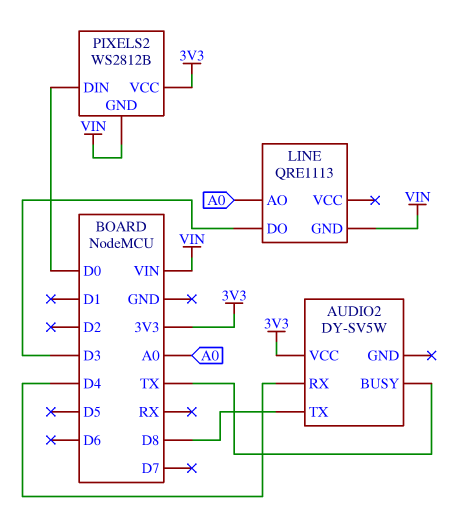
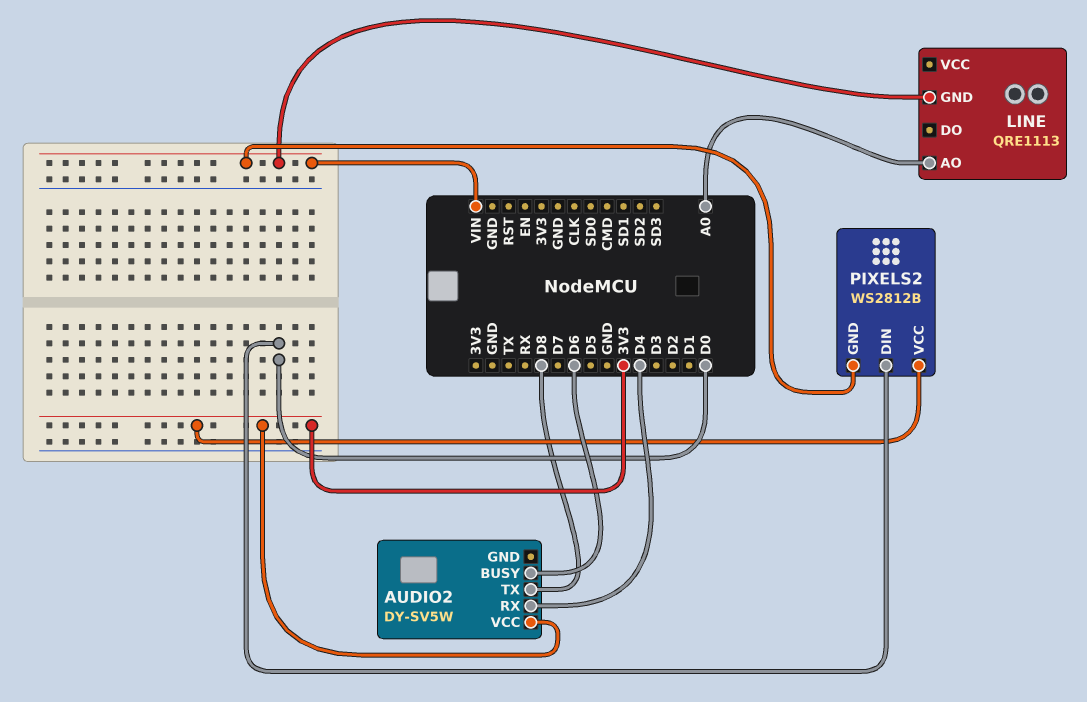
AUDIO2 pin BUSY: TX -> D6
LINE pin DO: D3 -> none

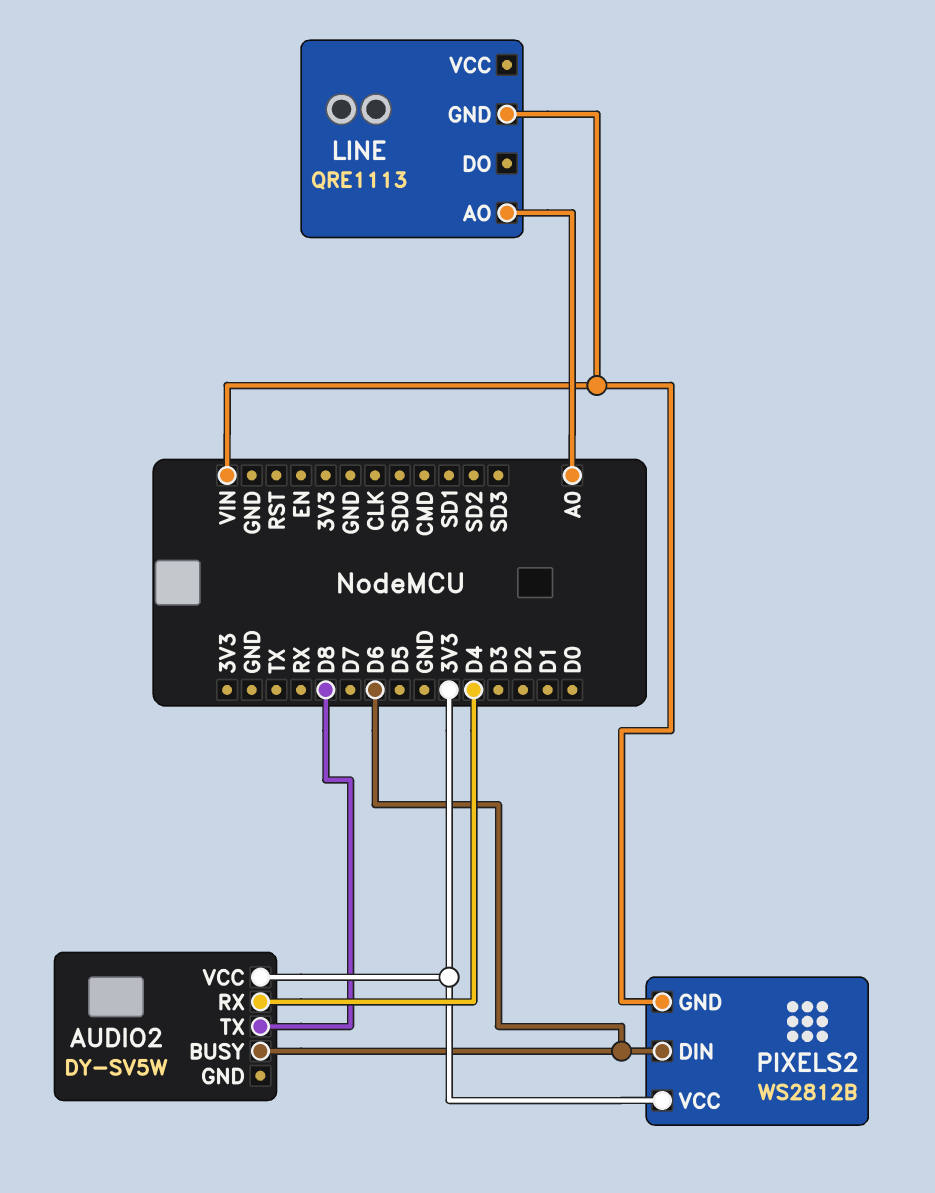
PIXELS2 pin DIN: D0 -> D6

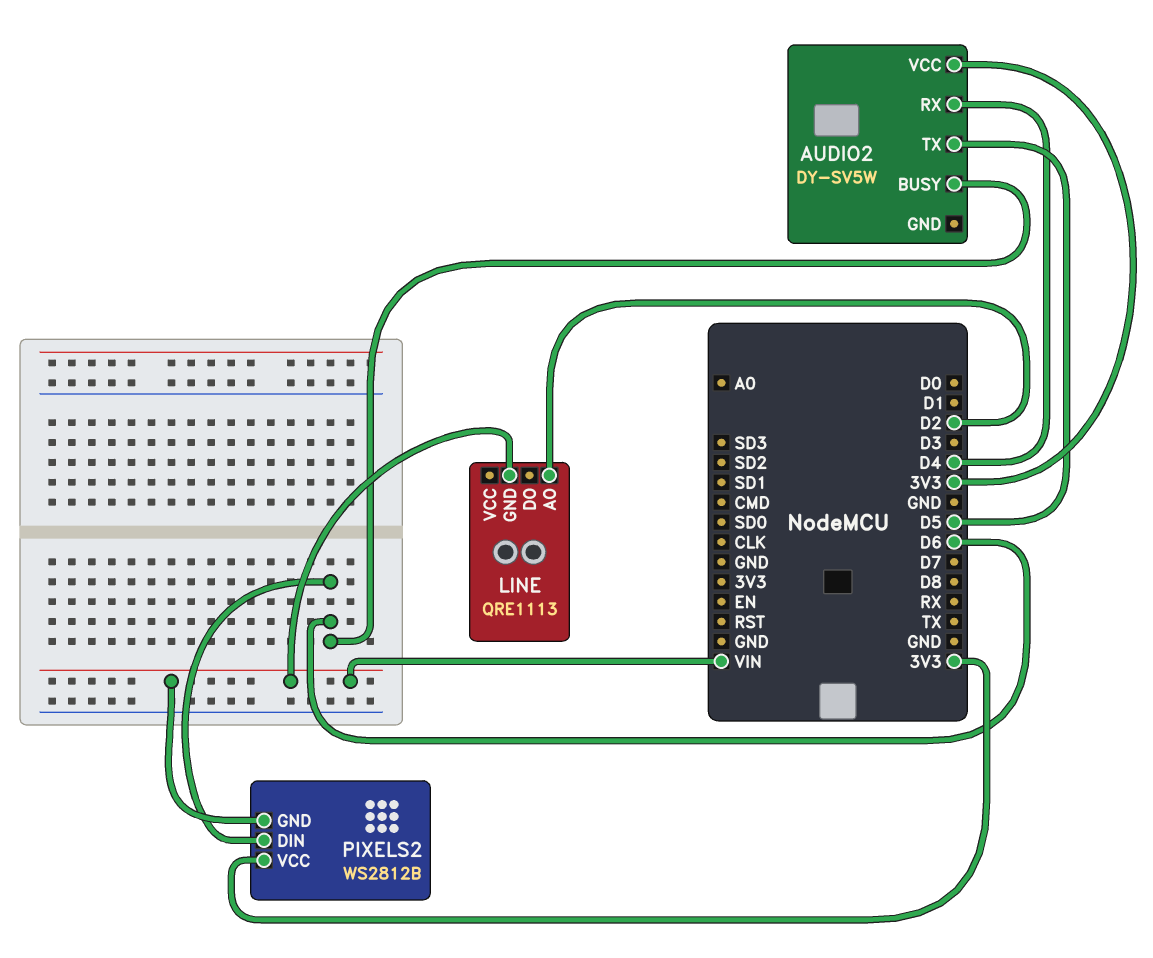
AUDIO2 pin TX: D8 -> D5
LINE pin AO: A0 -> D2

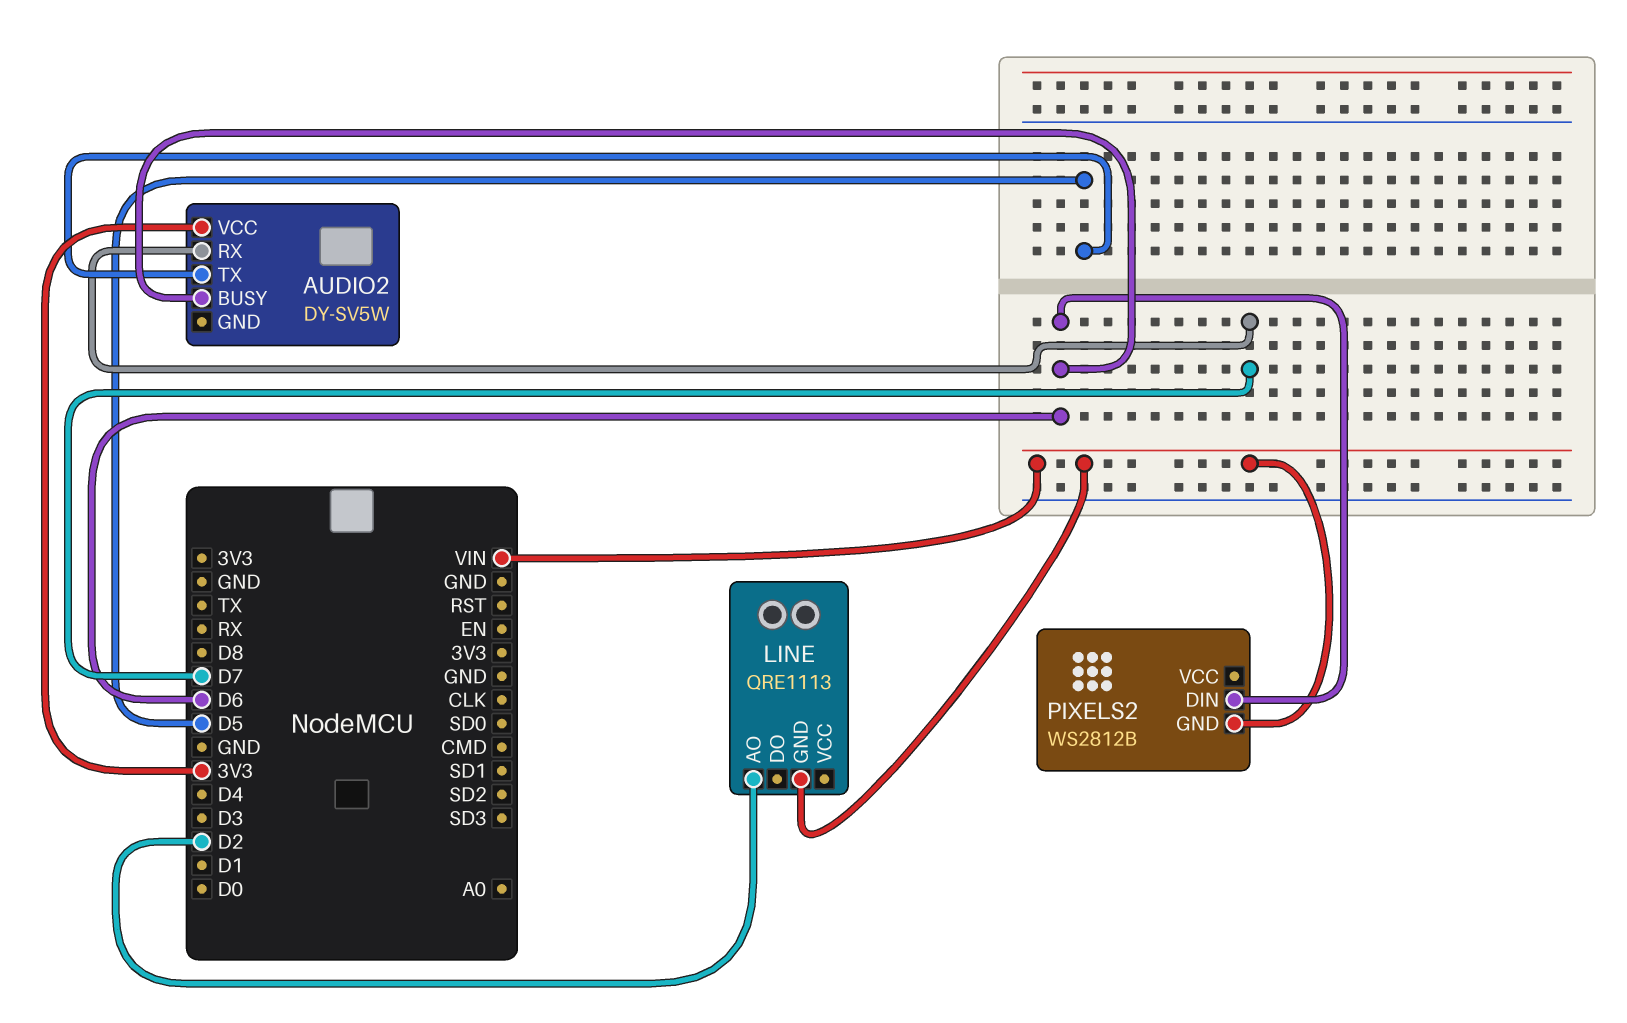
AUDIO2 pin RX: D4 -> D7
PIXELS2 pin VCC: 3V3 -> none

